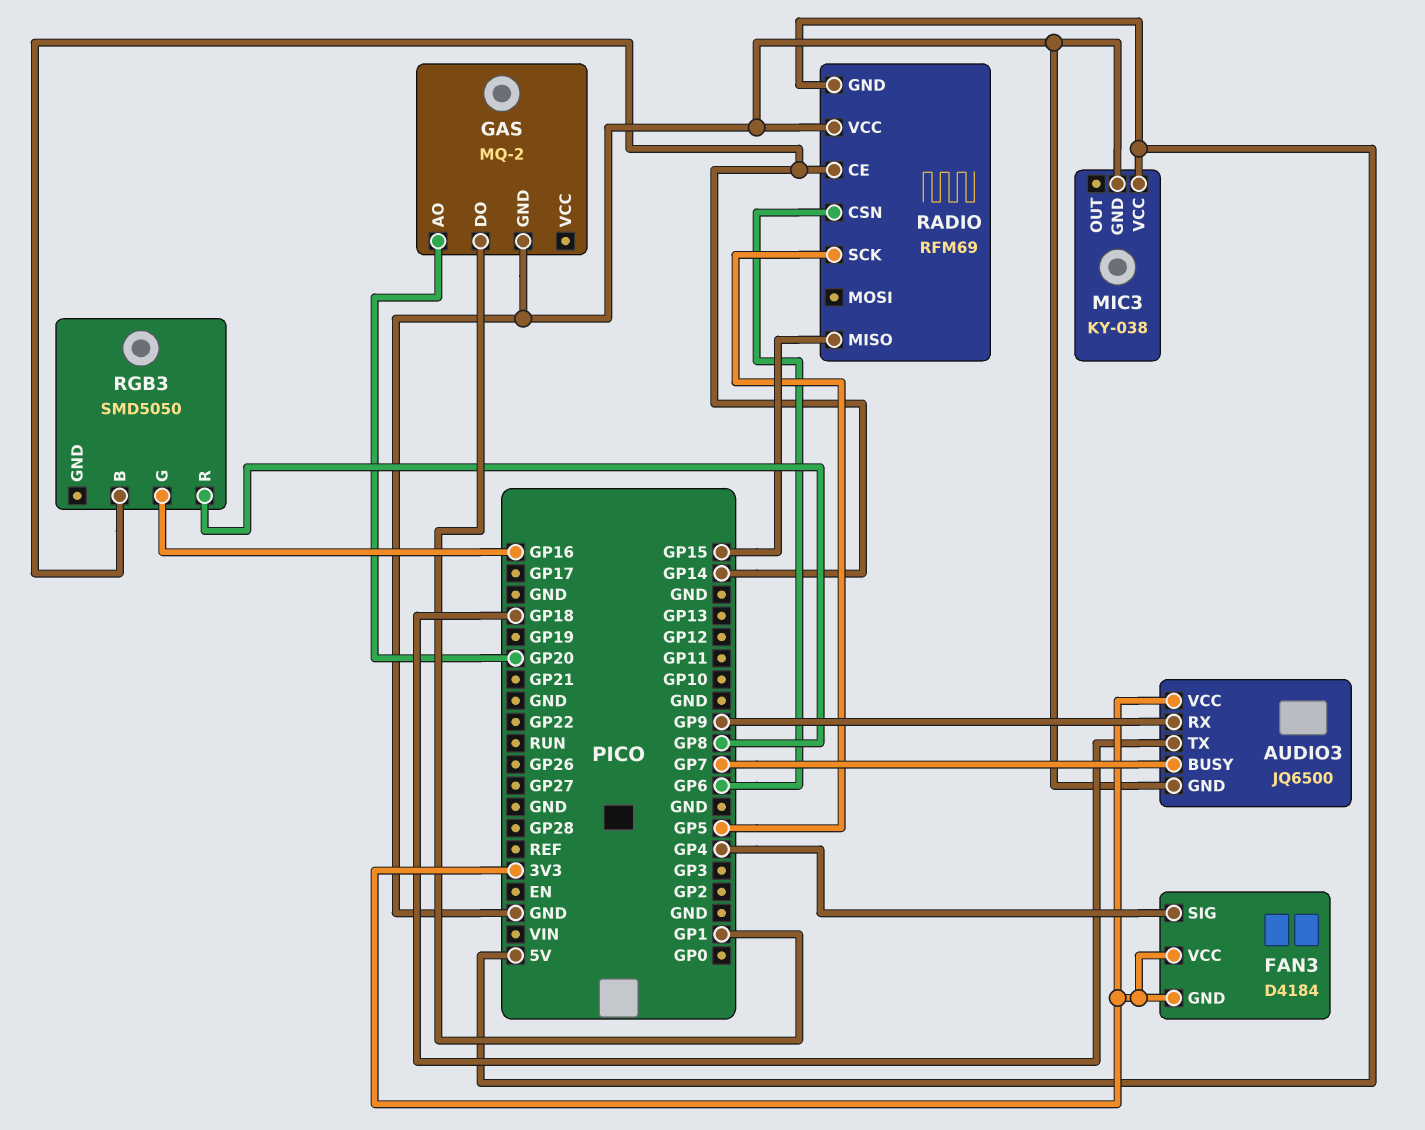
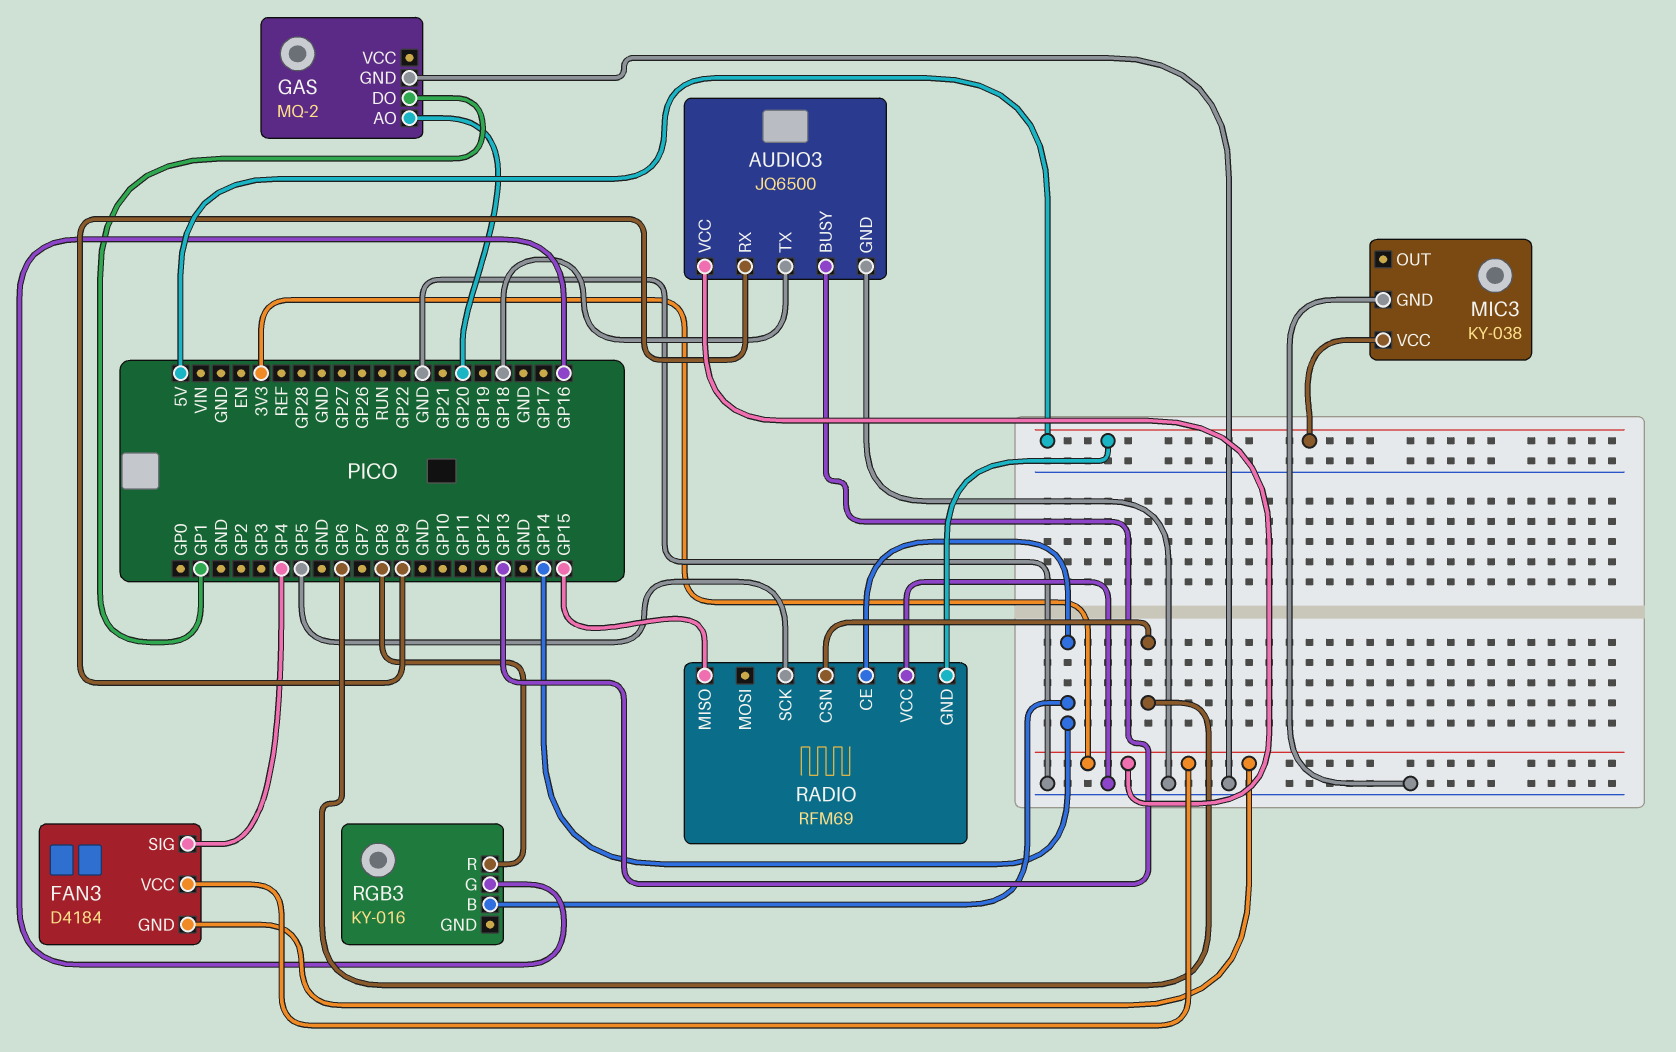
AUDIO3 pin BUSY: GP7 -> GP13
RGB3: SMD5050 -> KY-016

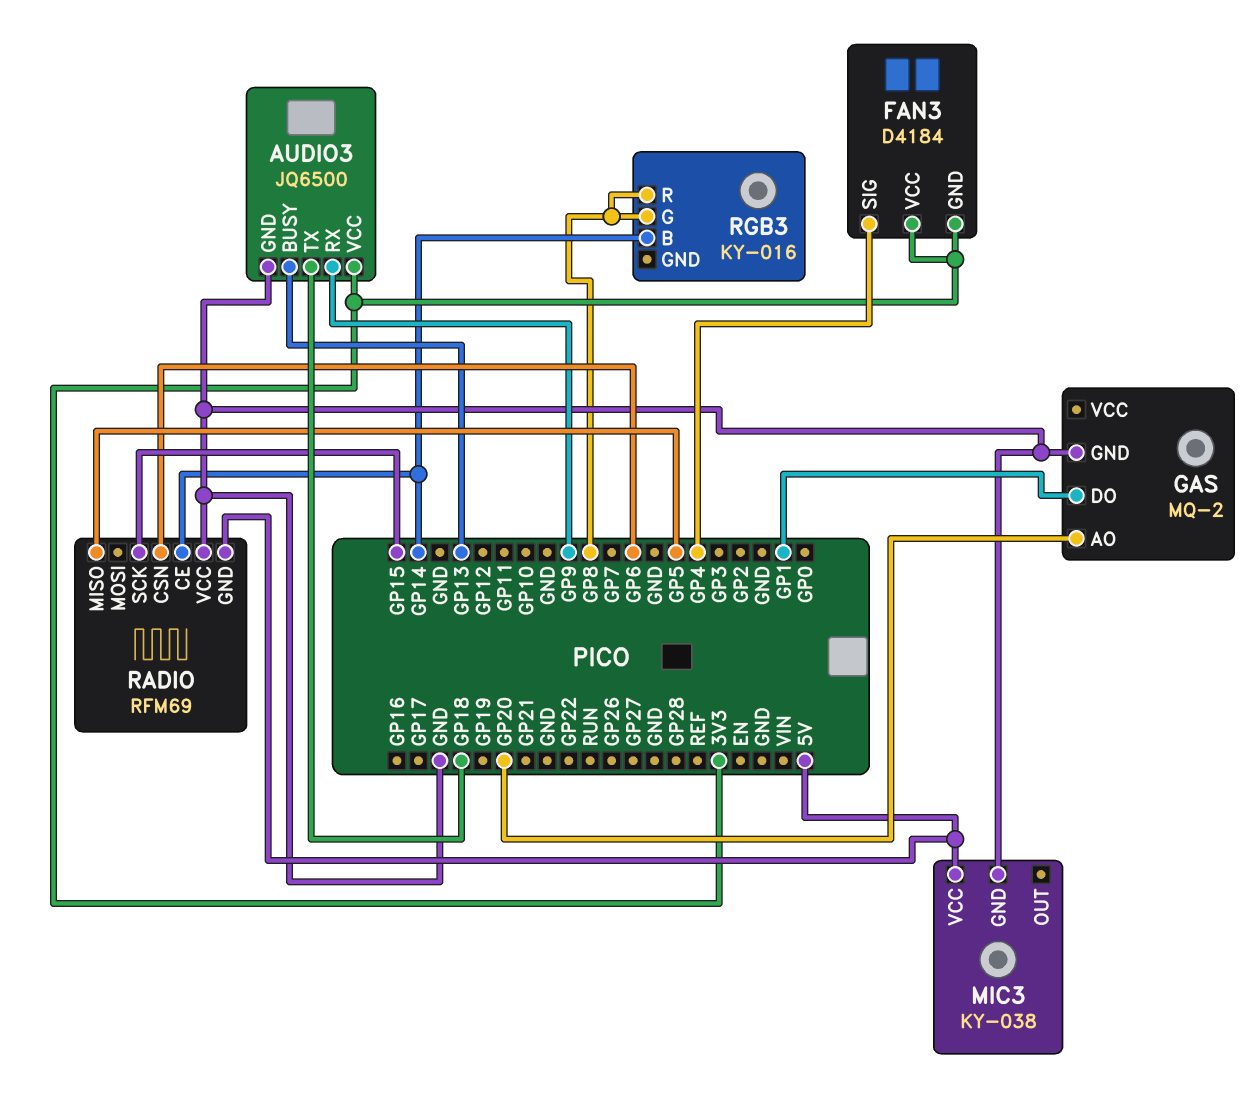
RADIO pin MISO: GP15 -> GP5
RADIO pin SCK: GP5 -> GP15
RGB3 pin G: GP16 -> GP8

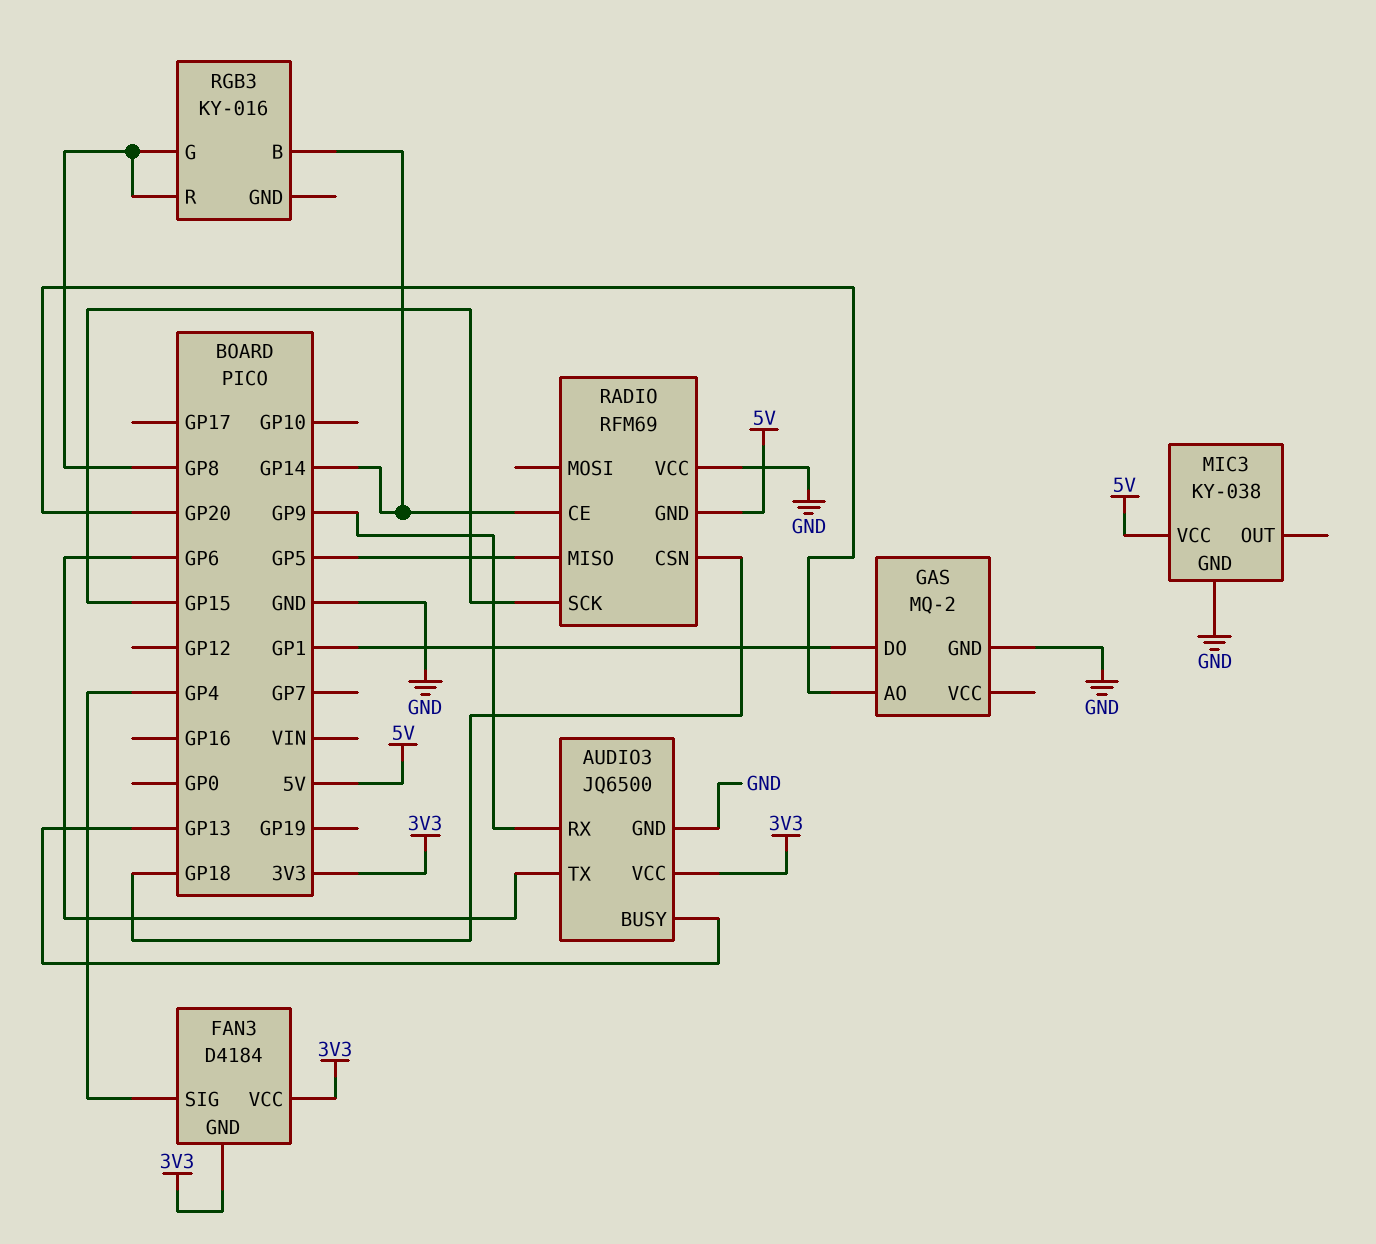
AUDIO3 pin TX: GP18 -> GP6
RADIO pin CSN: GP6 -> GP18

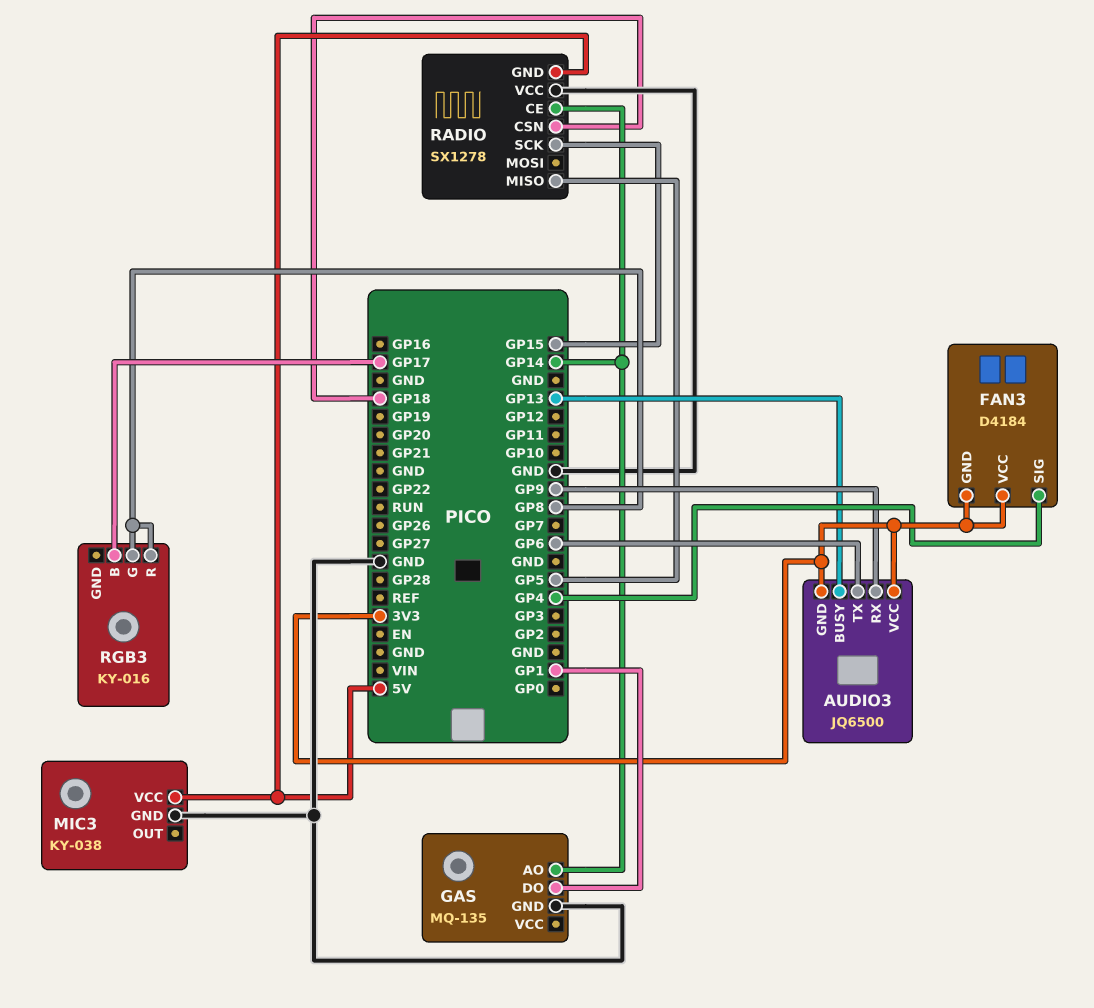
AUDIO3 pin GND: GND -> 3V3
GAS: MQ-2 -> MQ-135
GAS pin AO: GP20 -> GP14
RADIO: RFM69 -> SX1278
RGB3 pin B: GP14 -> GP17

